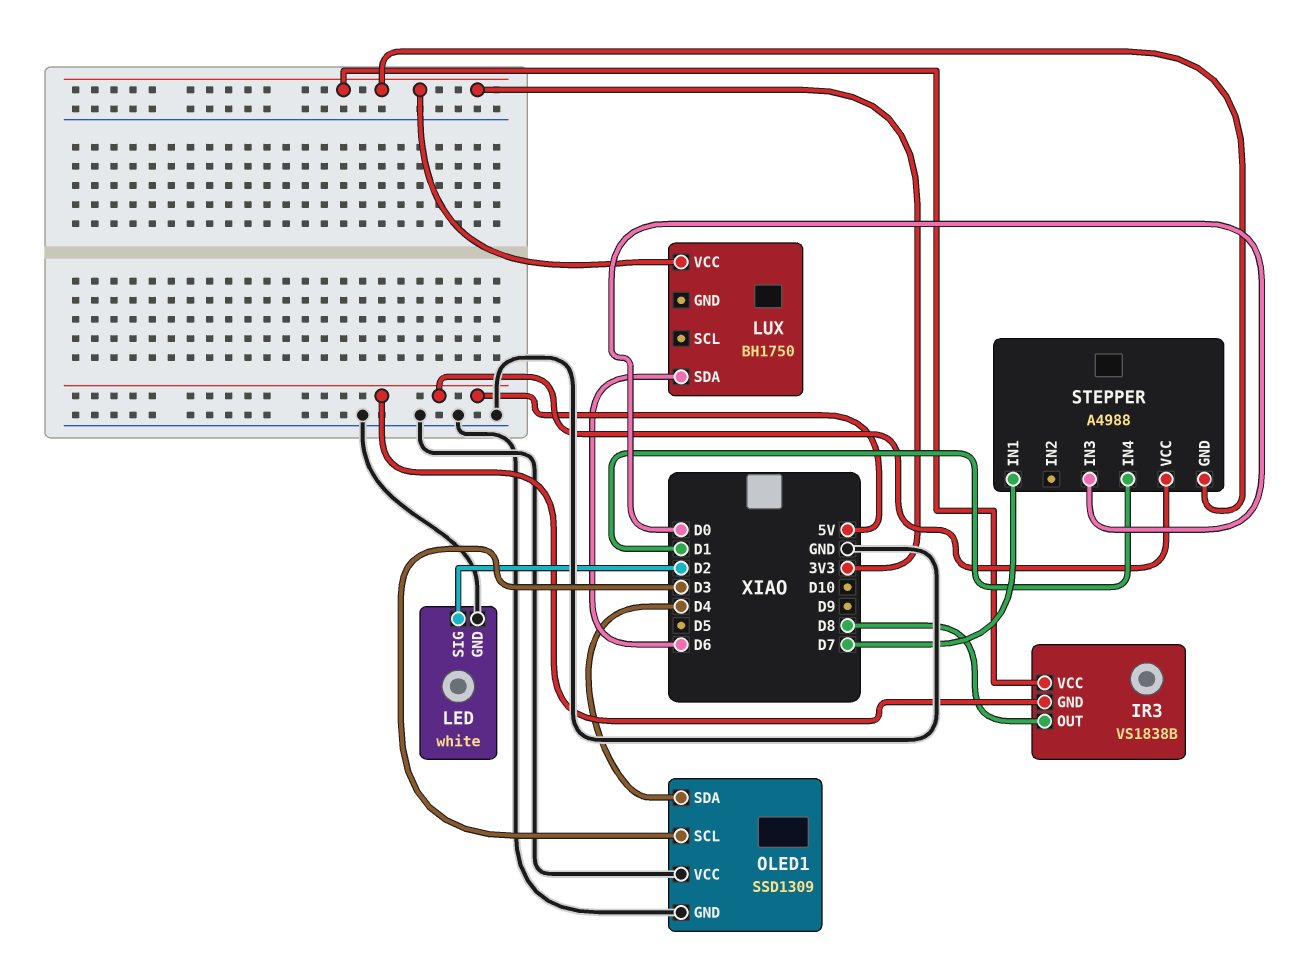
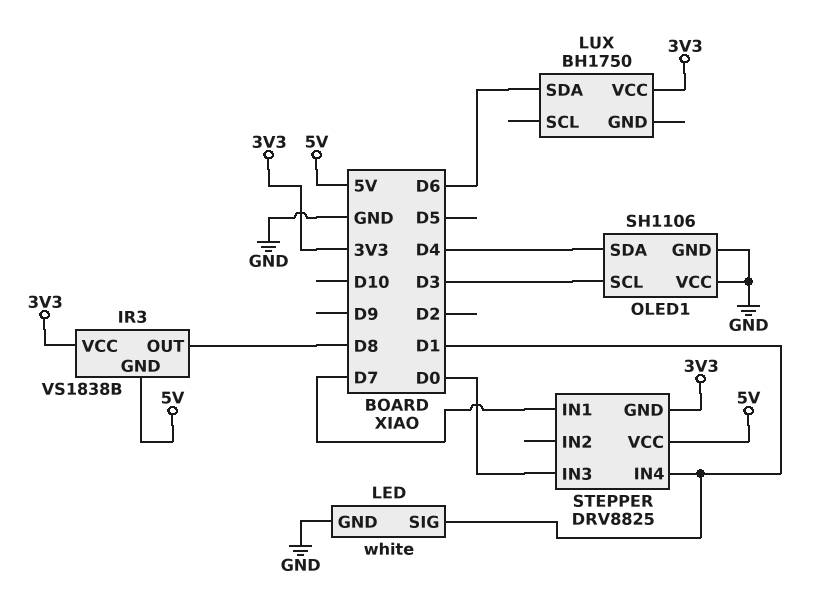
LED pin SIG: D2 -> D1
OLED1: SSD1309 -> SH1106
STEPPER: A4988 -> DRV8825

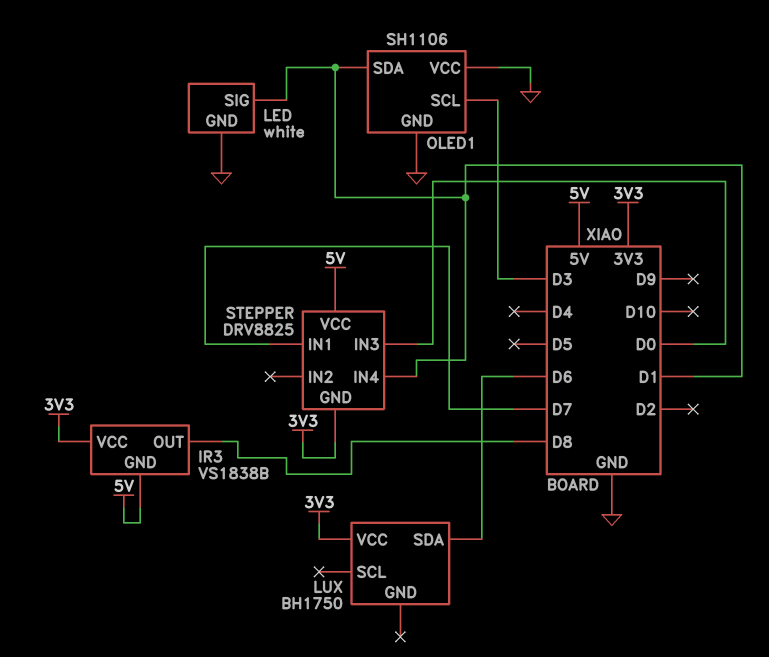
OLED1 pin SDA: D4 -> D1

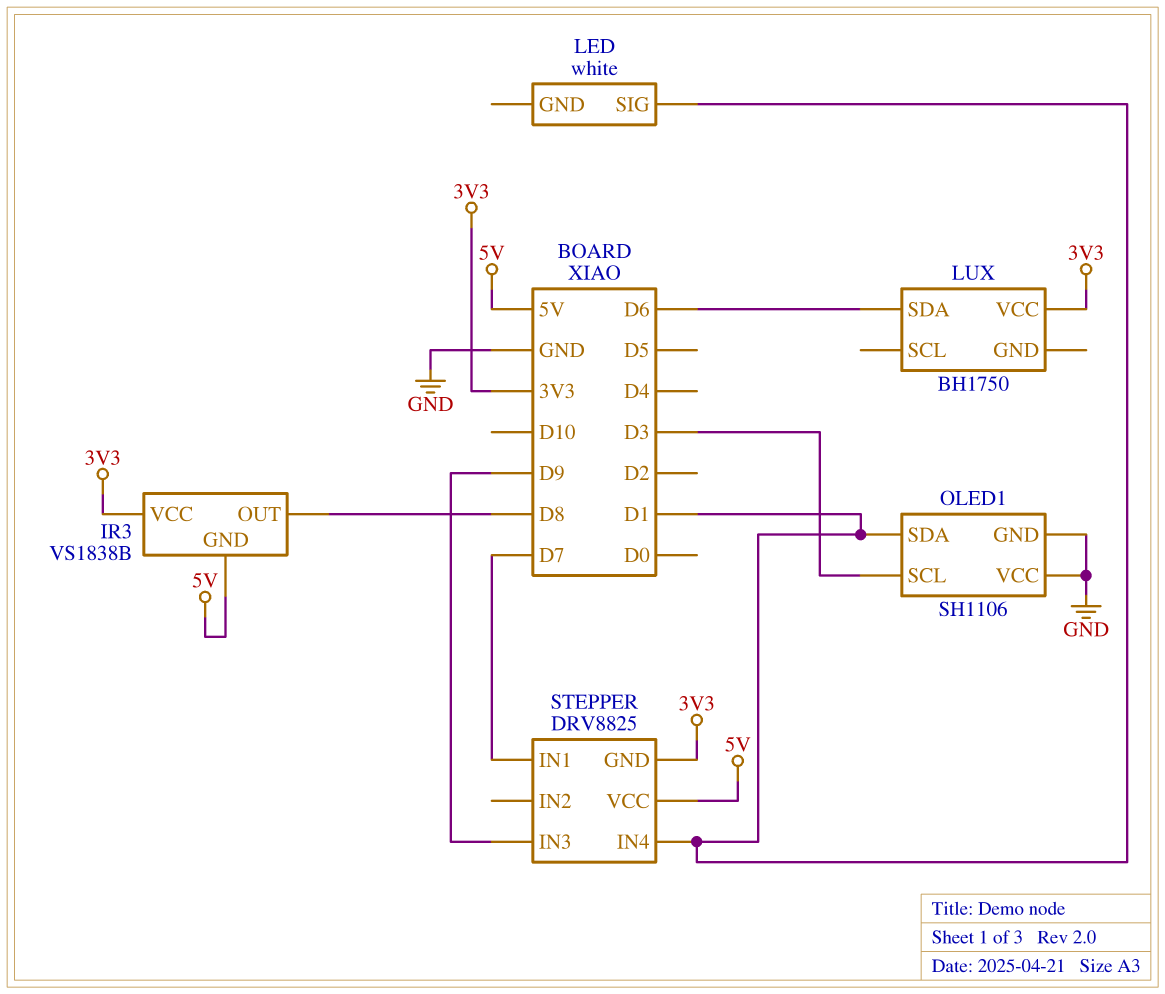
LED pin GND: GND -> none
STEPPER pin IN3: D0 -> D9

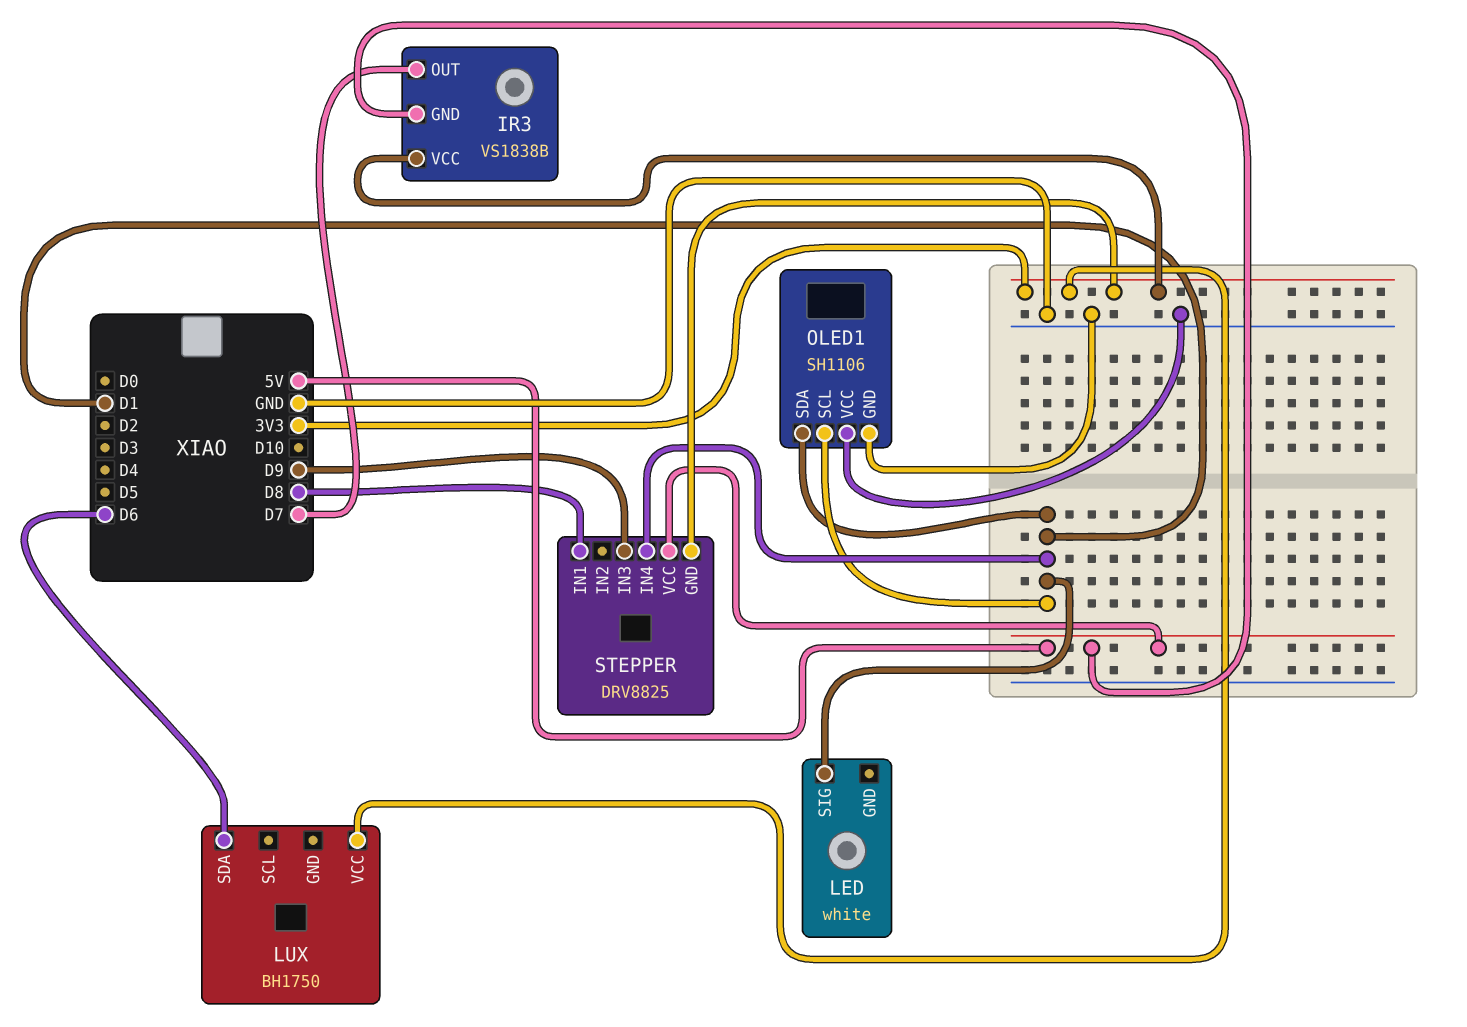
IR3 pin OUT: D8 -> D7
OLED1 pin SCL: D3 -> D1
STEPPER pin IN1: D7 -> D8

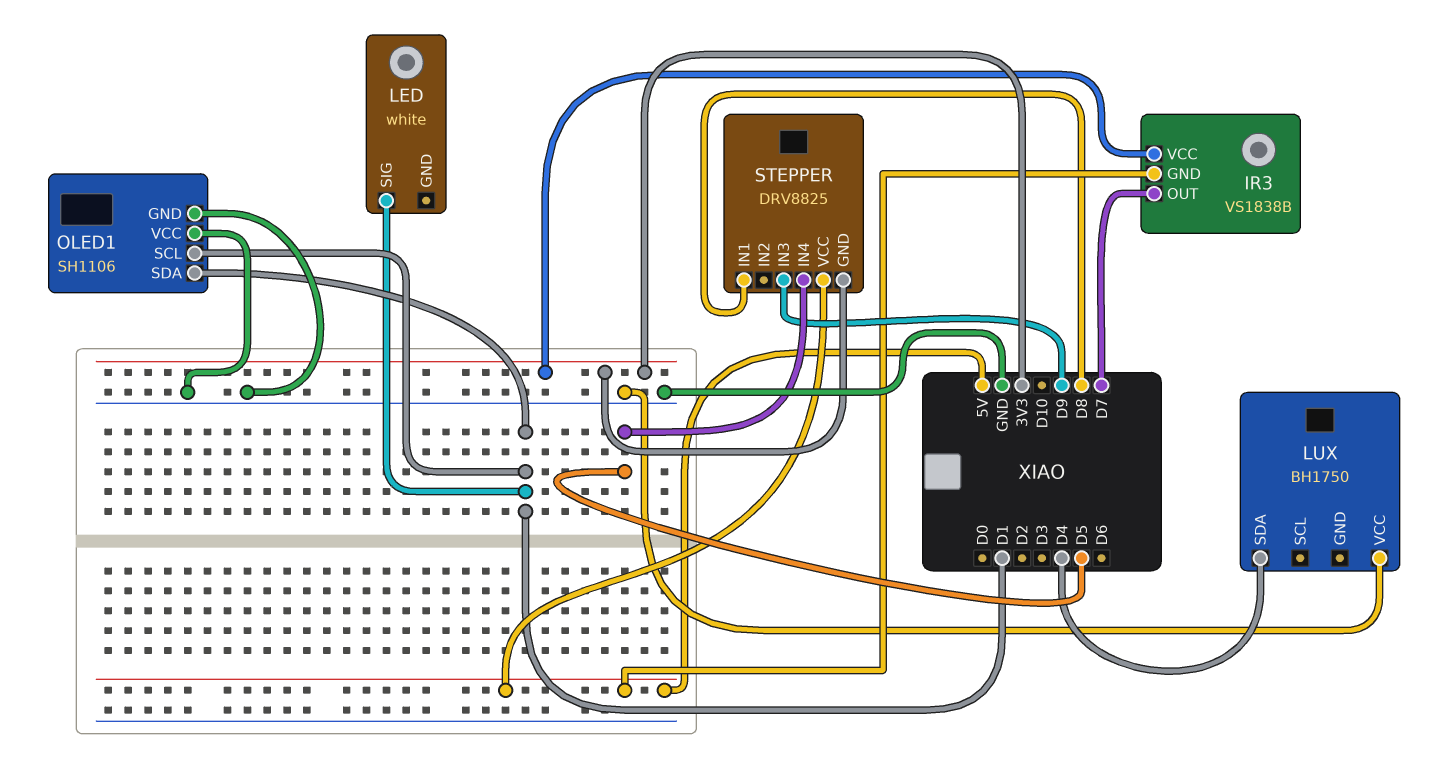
LUX pin SDA: D6 -> D4
LUX pin VCC: 3V3 -> GND
STEPPER pin IN4: D1 -> D5

